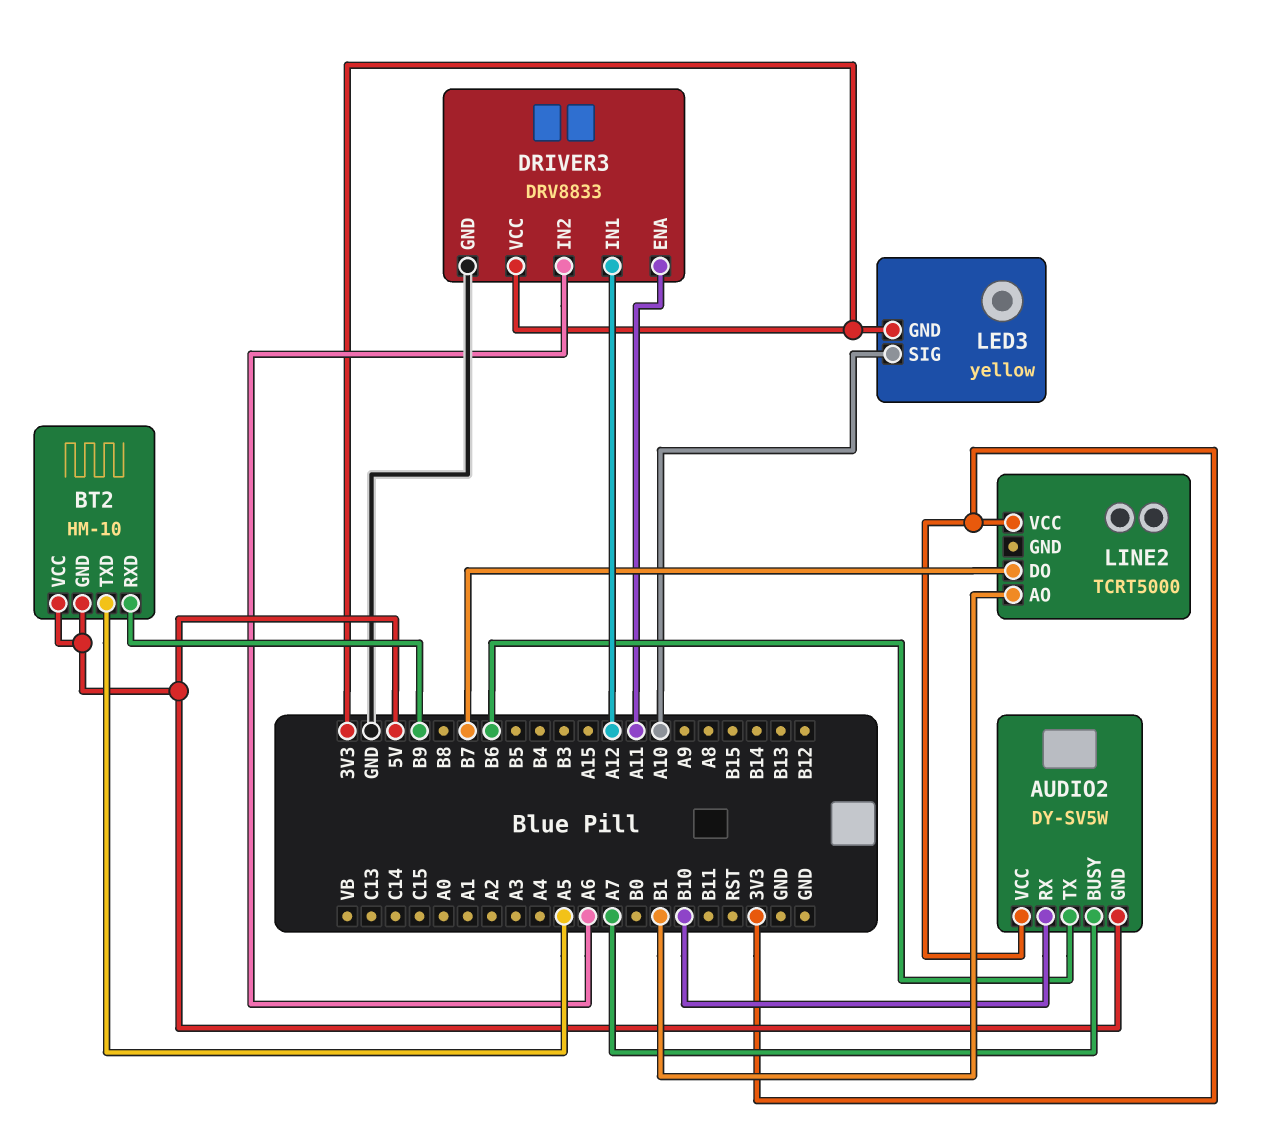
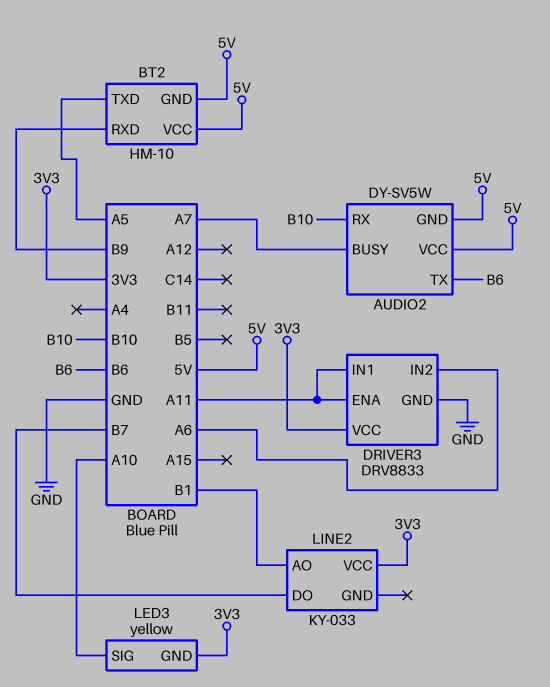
AUDIO2 pin VCC: 3V3 -> 5V
DRIVER3 pin IN1: A12 -> A11
LINE2: TCRT5000 -> KY-033

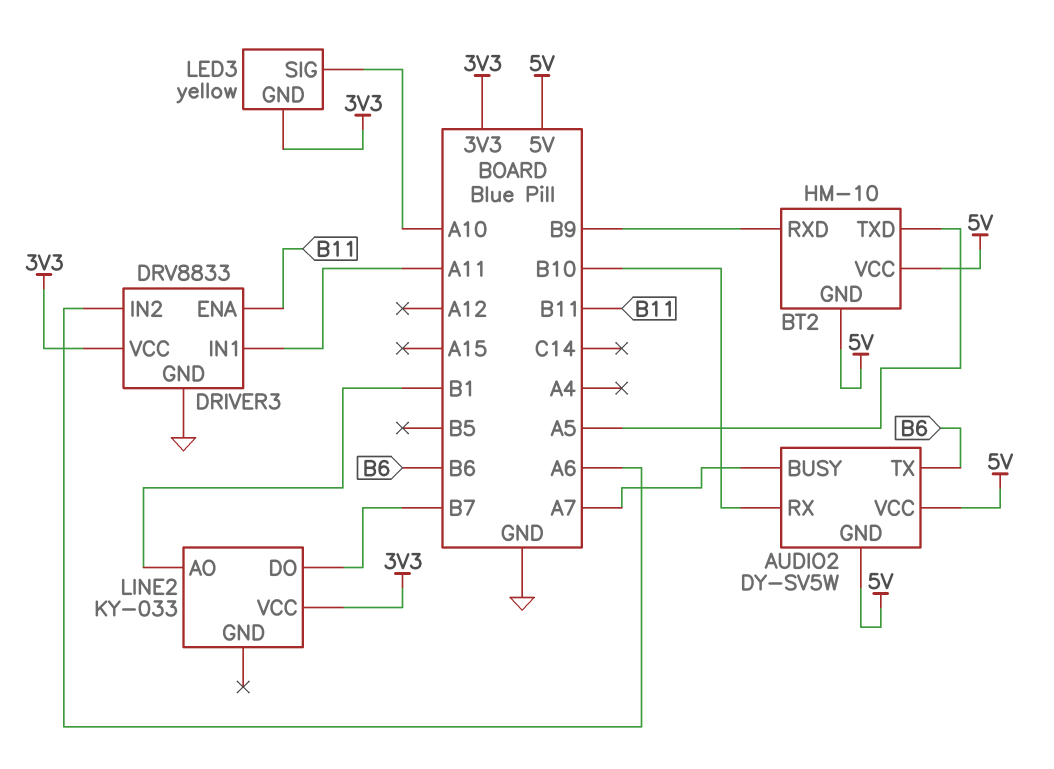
DRIVER3 pin ENA: A11 -> B11

